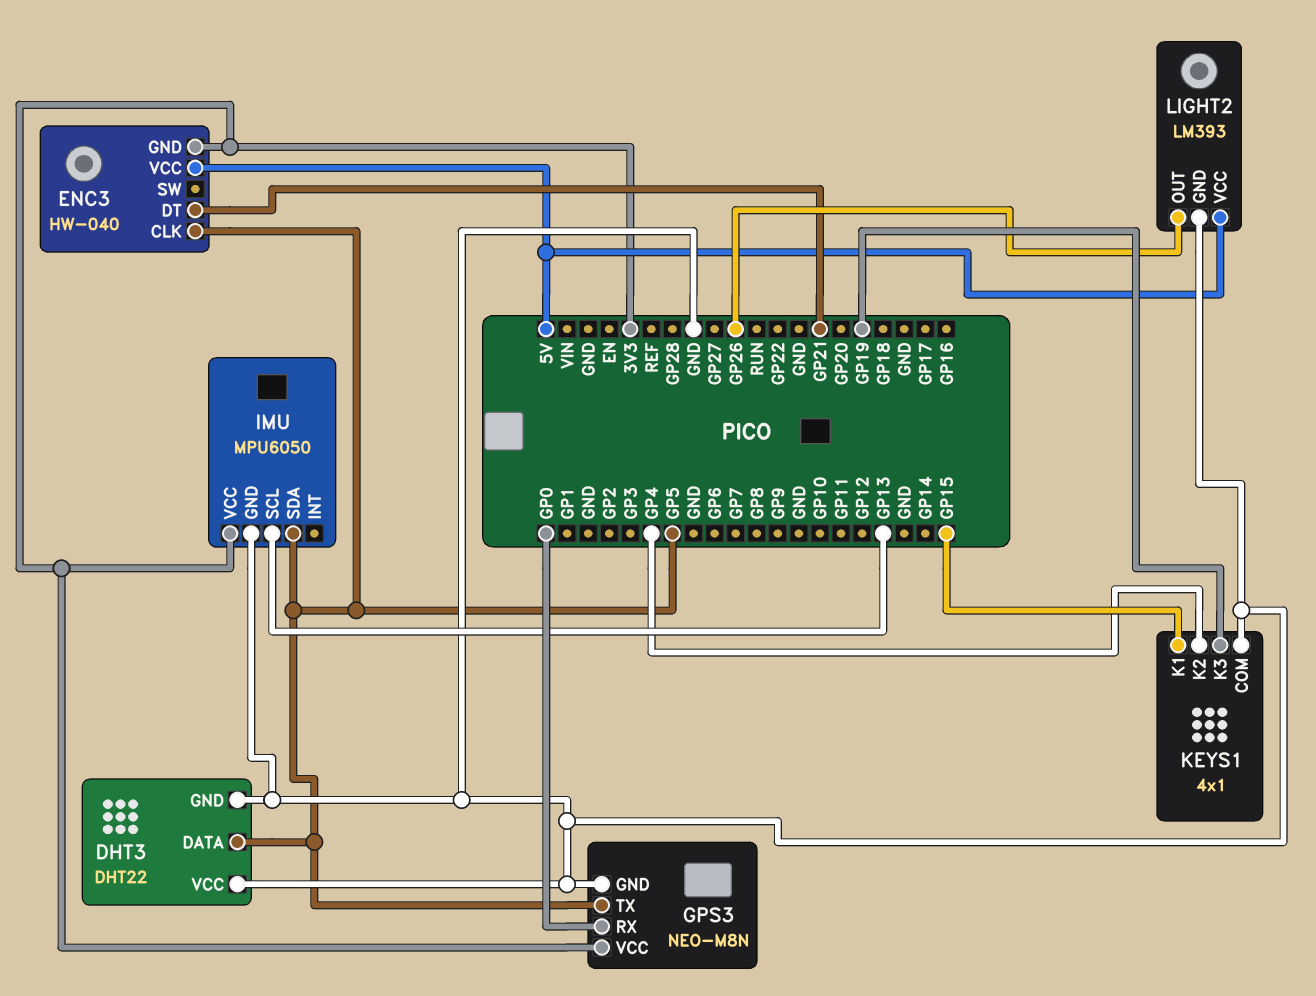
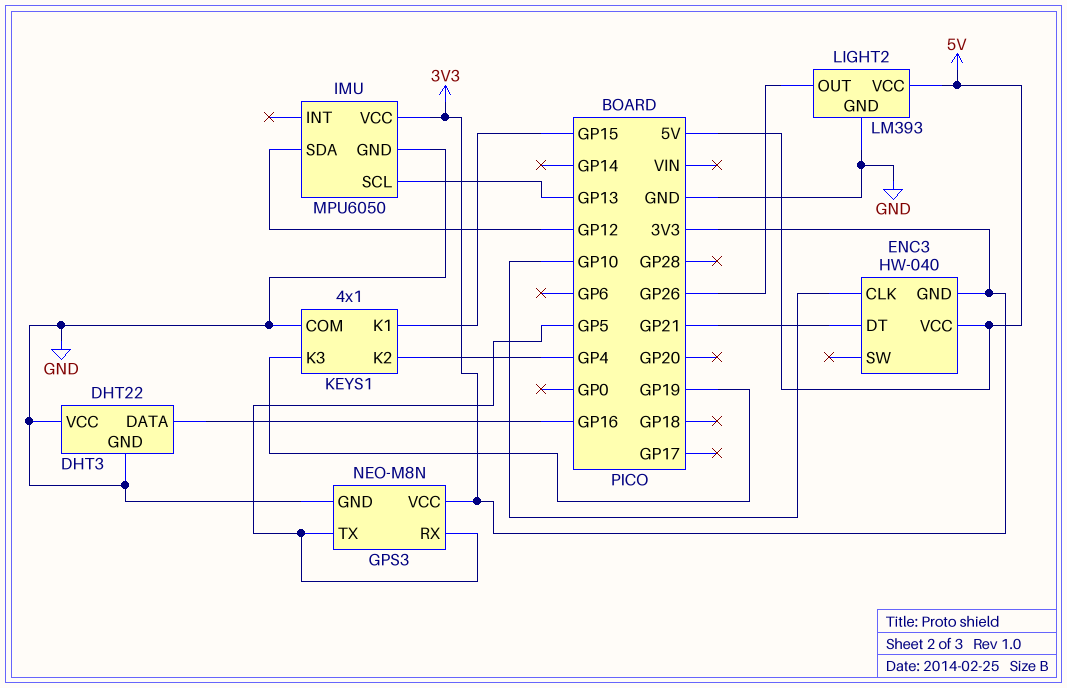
DHT3 pin DATA: GP5 -> GP16
ENC3 pin CLK: GP5 -> GP10
GPS3 pin RX: GP0 -> GP5
IMU pin SDA: GP5 -> GP12

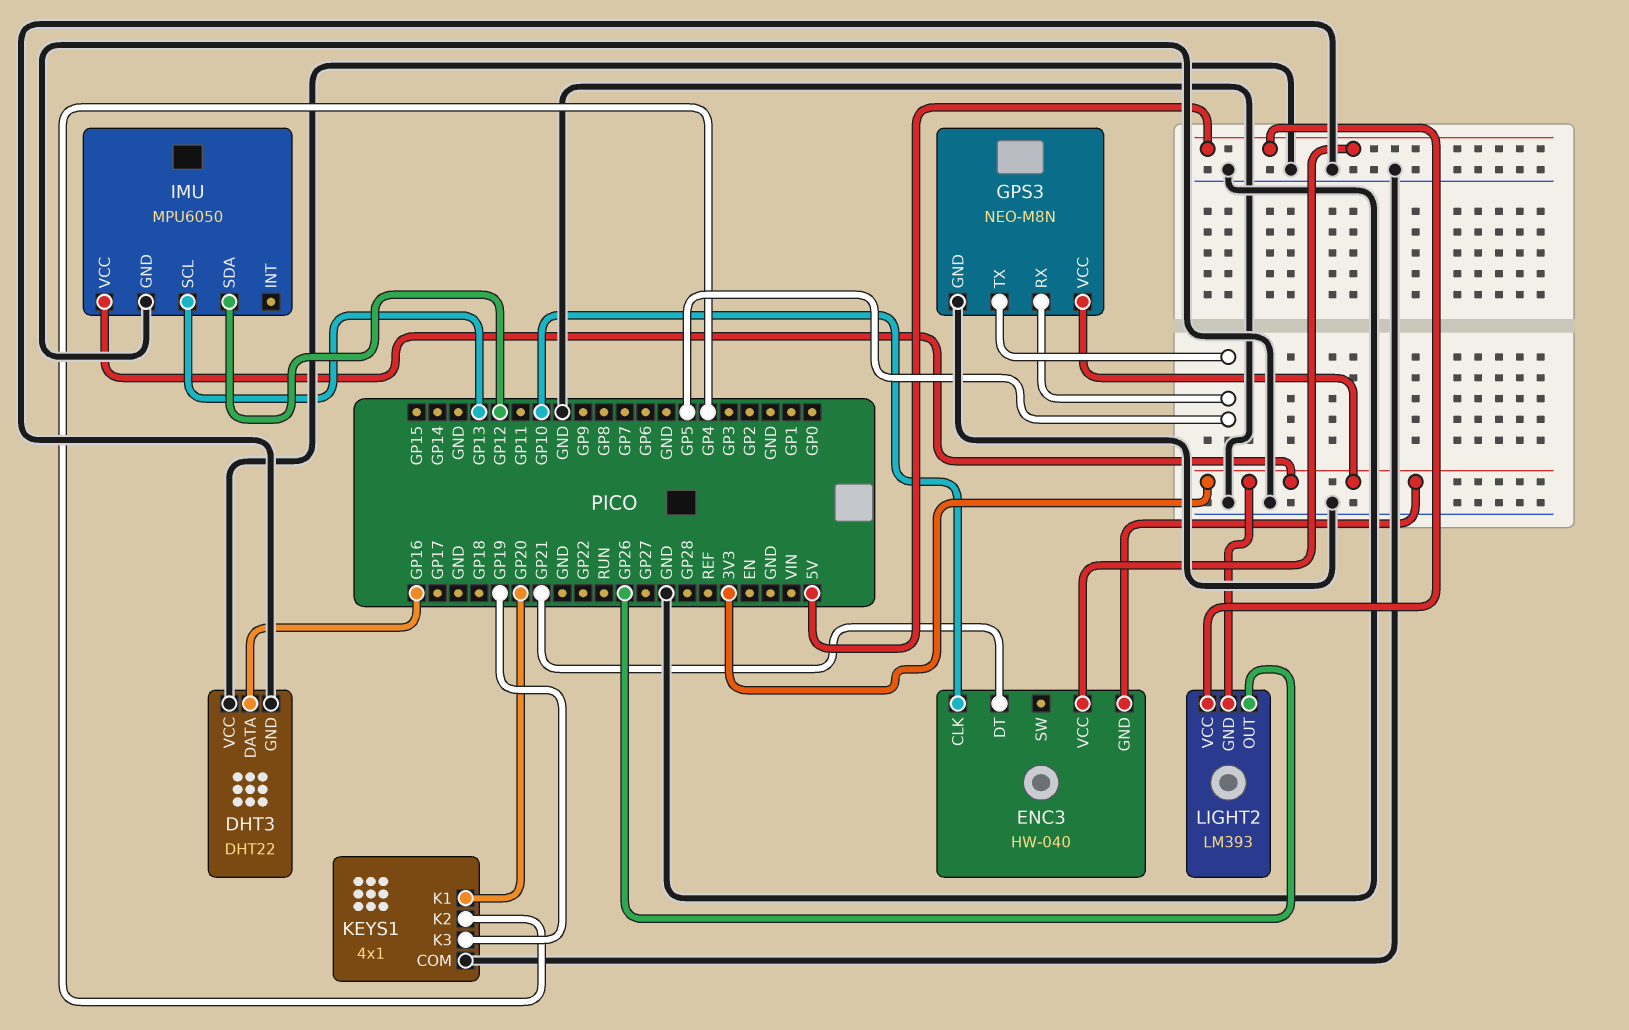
KEYS1 pin K1: GP15 -> GP20
LIGHT2 pin GND: GND -> 3V3

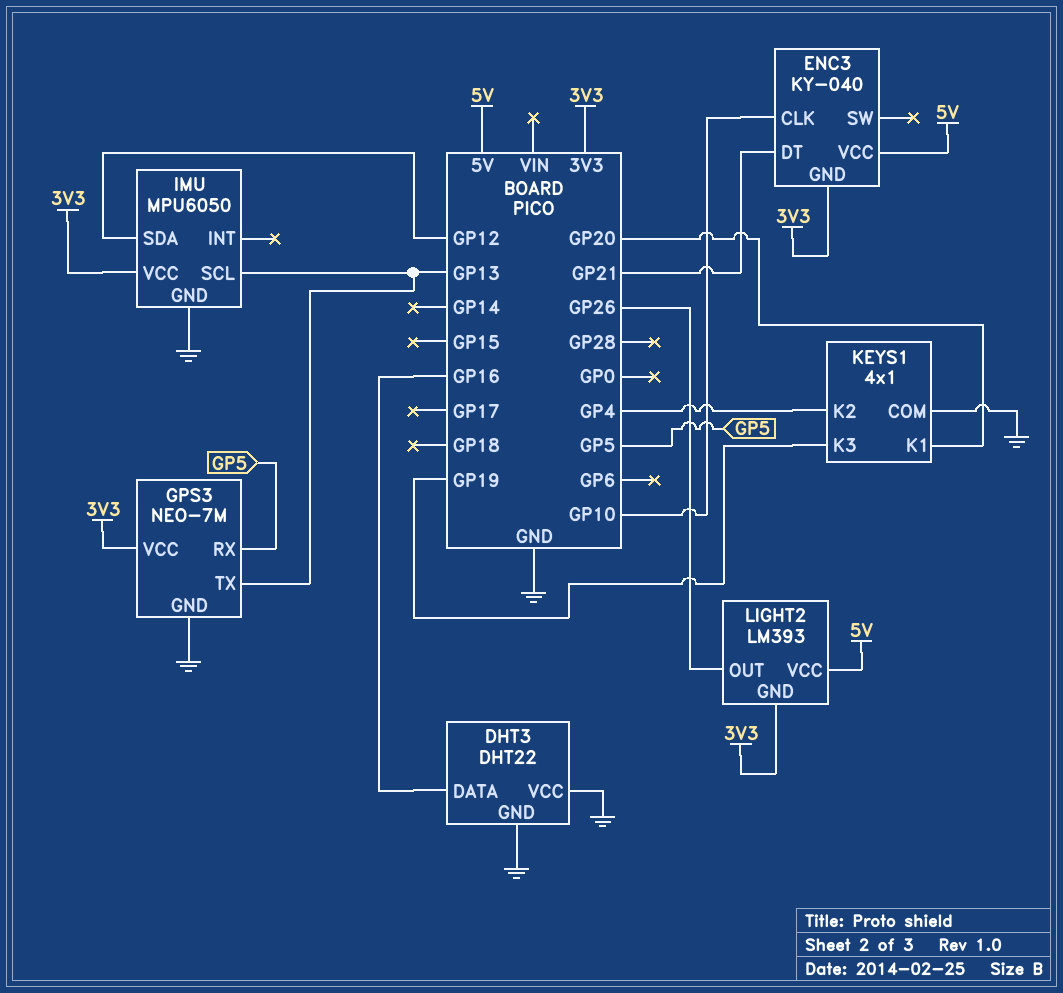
ENC3: HW-040 -> KY-040
GPS3: NEO-M8N -> NEO-7M
GPS3 pin TX: GP5 -> GP13

